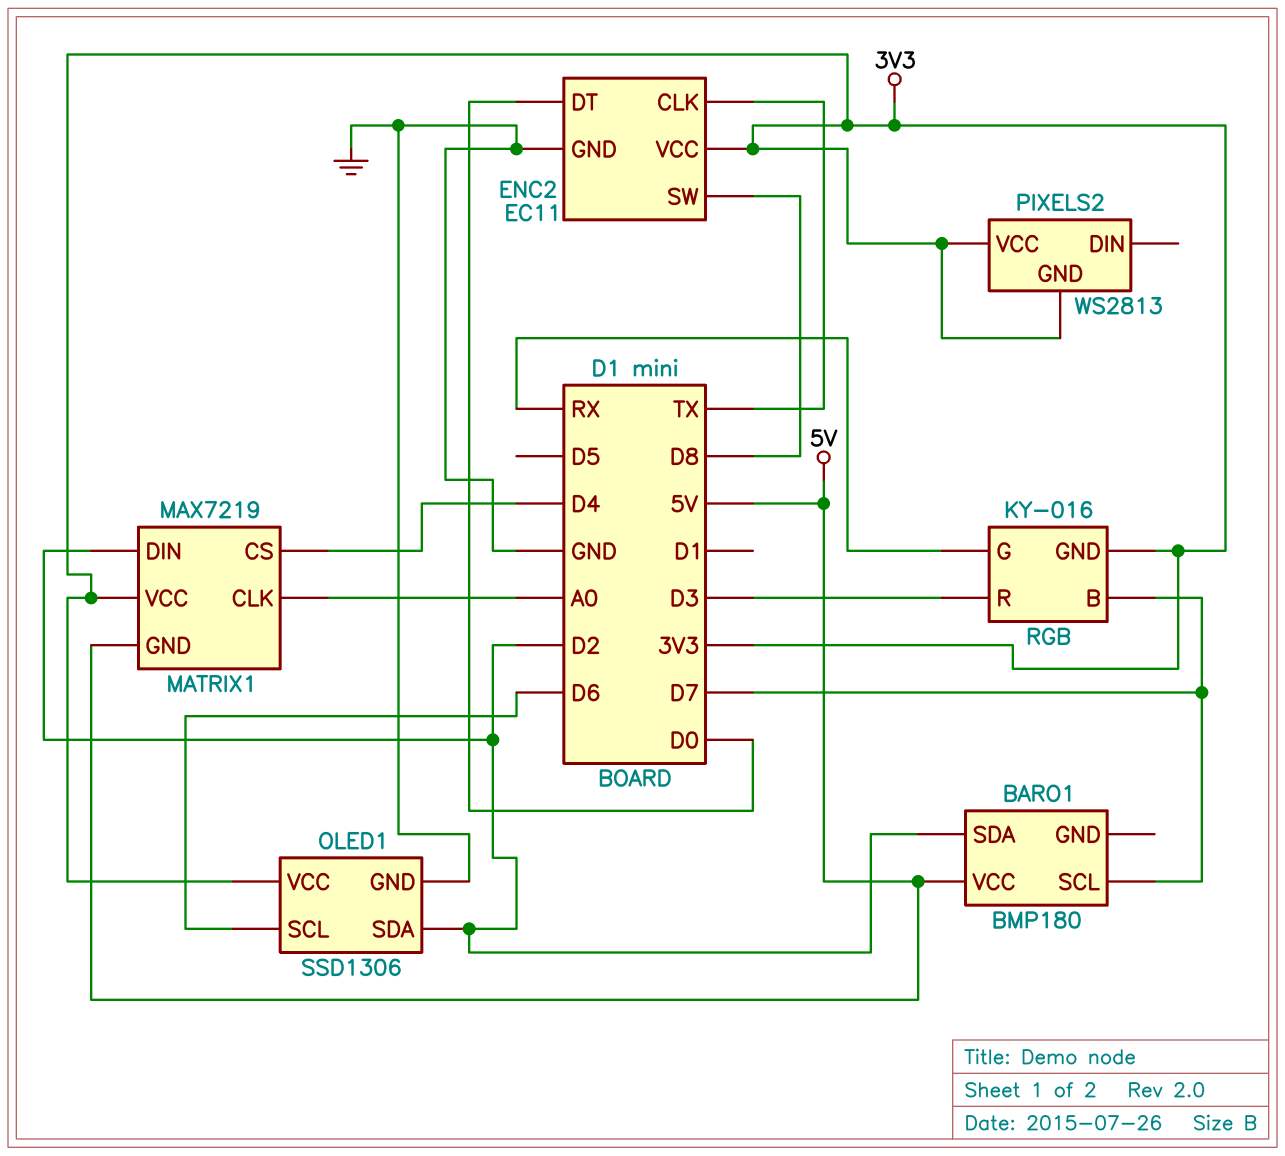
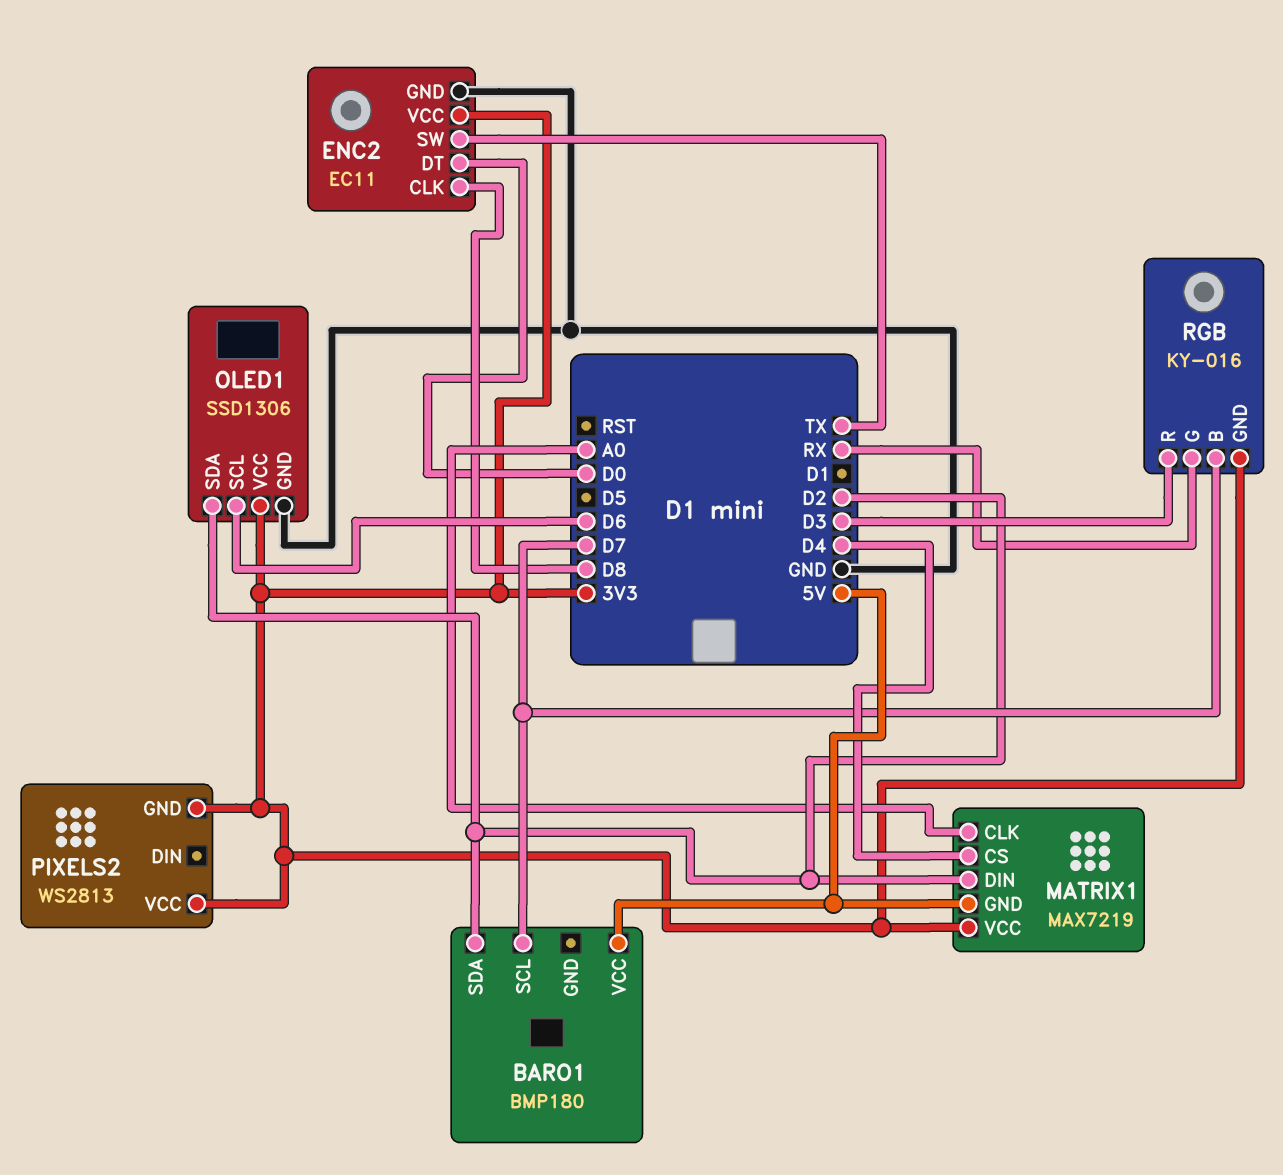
ENC2 pin CLK: TX -> D8
ENC2 pin SW: D8 -> TX

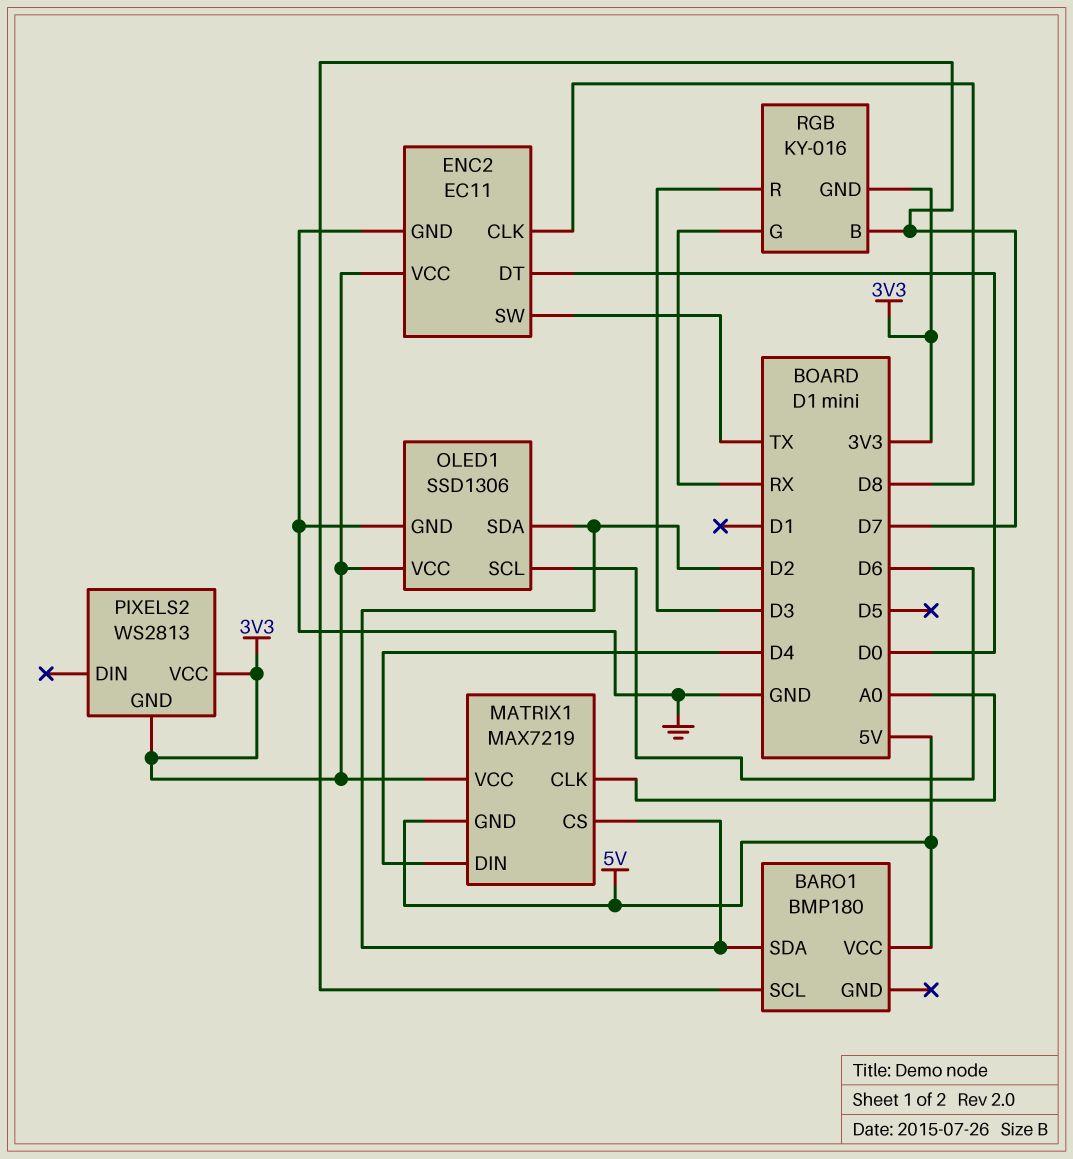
MATRIX1 pin CS: D4 -> D2
MATRIX1 pin DIN: D2 -> D4

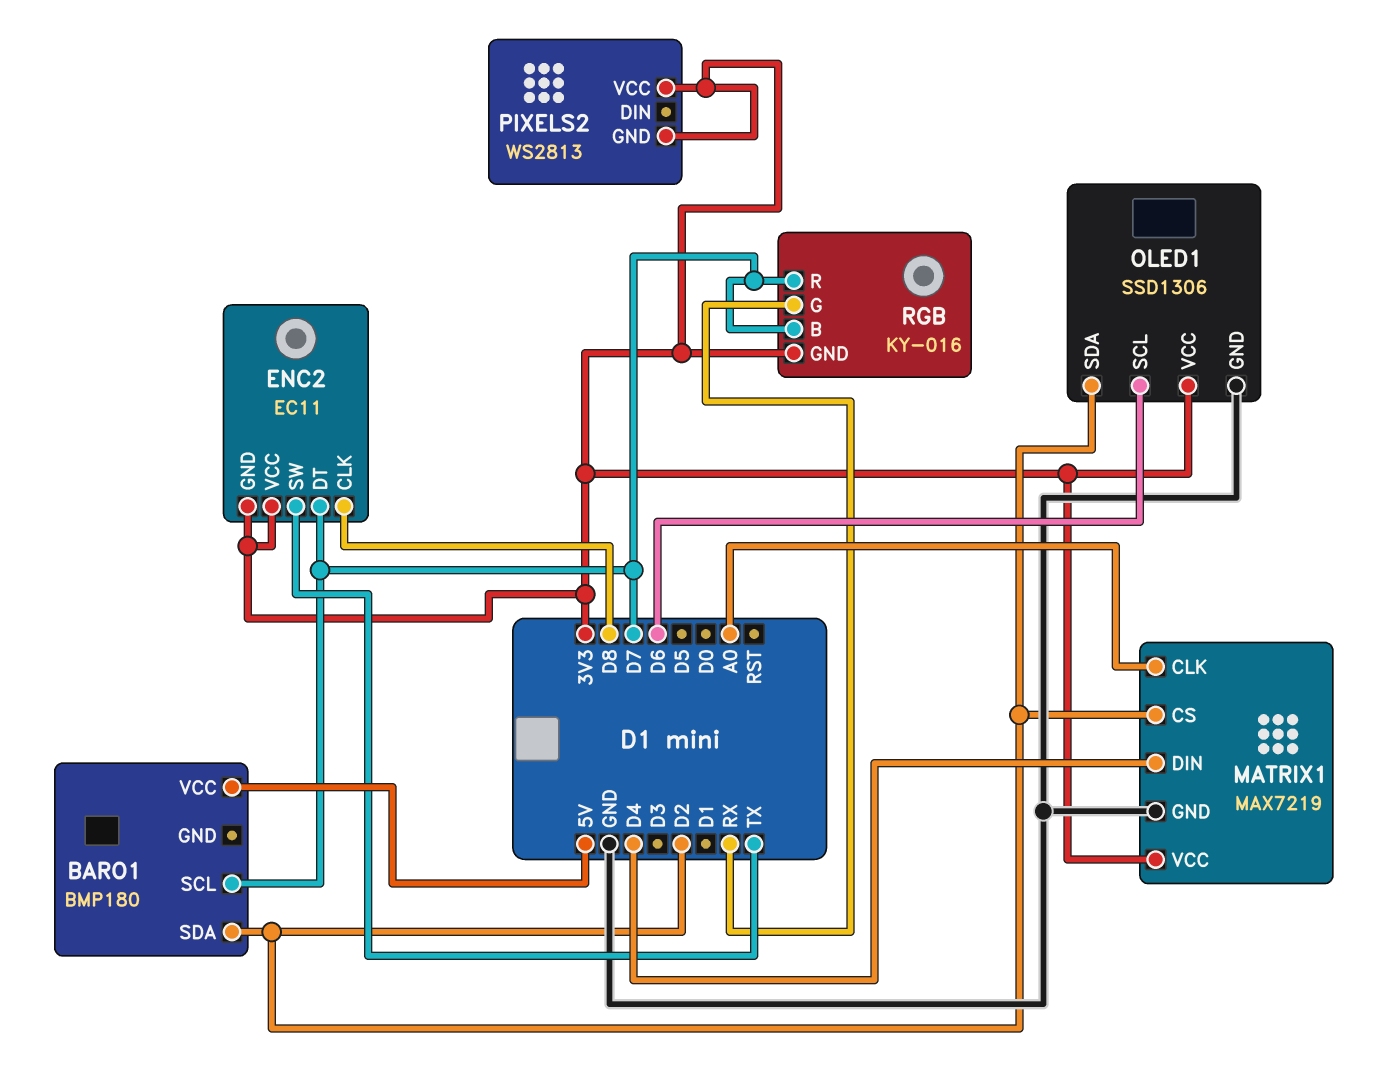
ENC2 pin DT: D0 -> D7
ENC2 pin GND: GND -> 3V3
MATRIX1 pin GND: 5V -> GND
RGB pin R: D3 -> D7

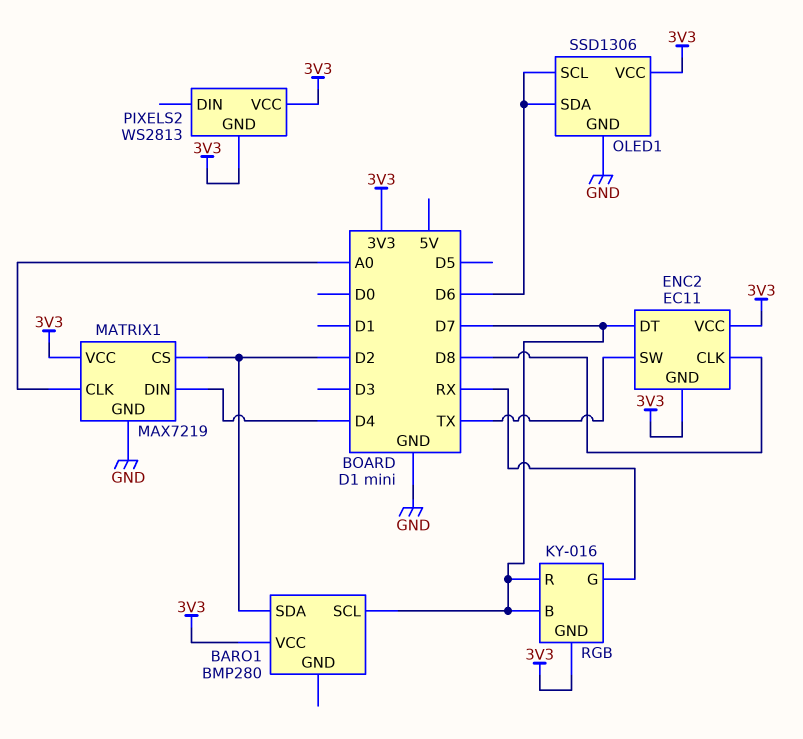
BARO1: BMP180 -> BMP280
BARO1 pin VCC: 5V -> 3V3
OLED1 pin SDA: D2 -> D6

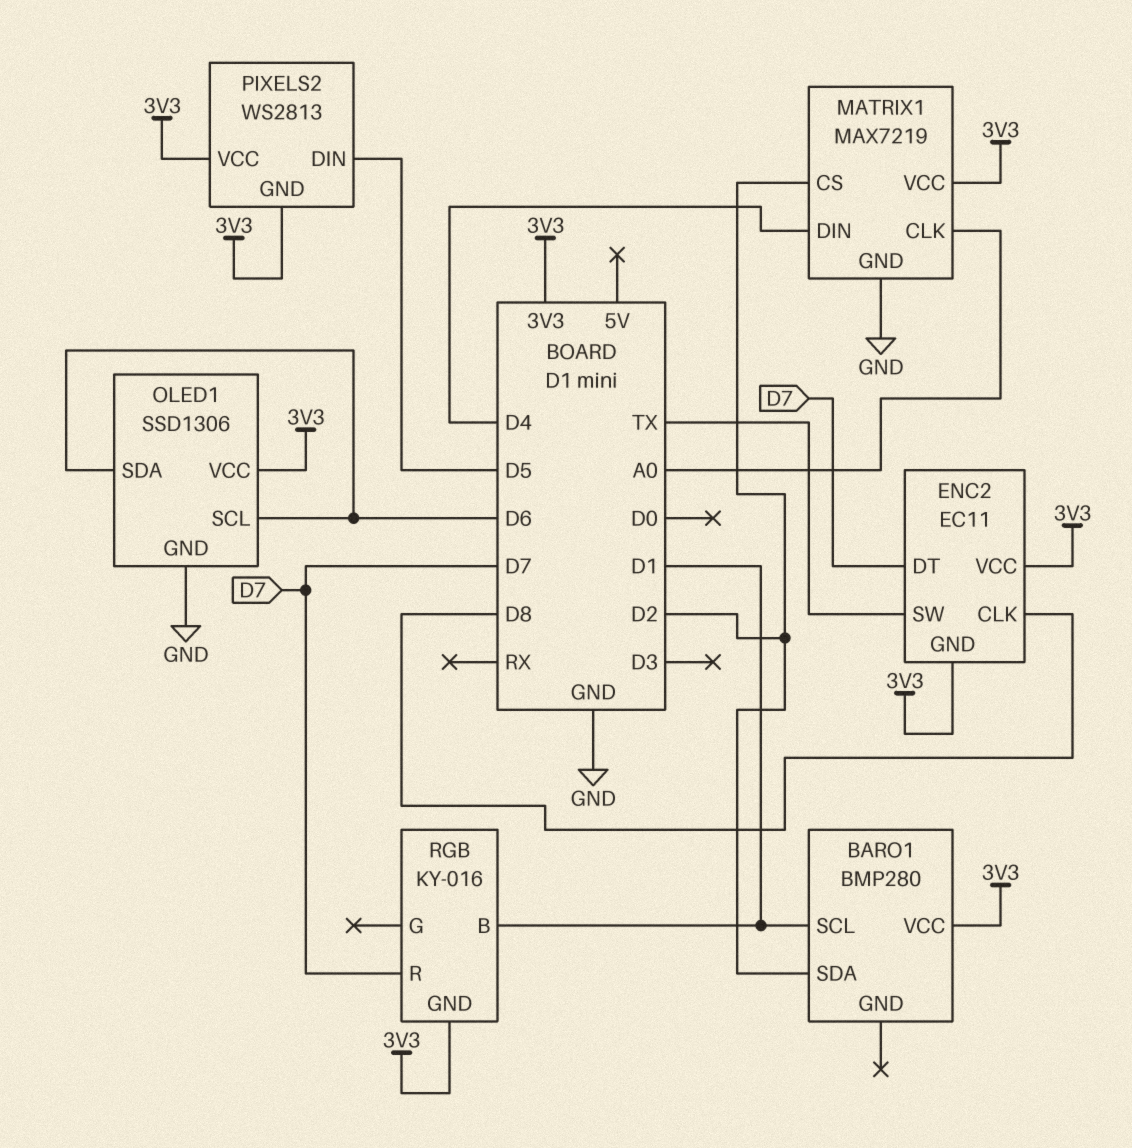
BARO1 pin SCL: D7 -> D1
PIXELS2 pin DIN: none -> D5
RGB pin B: D7 -> D1
RGB pin G: RX -> none

